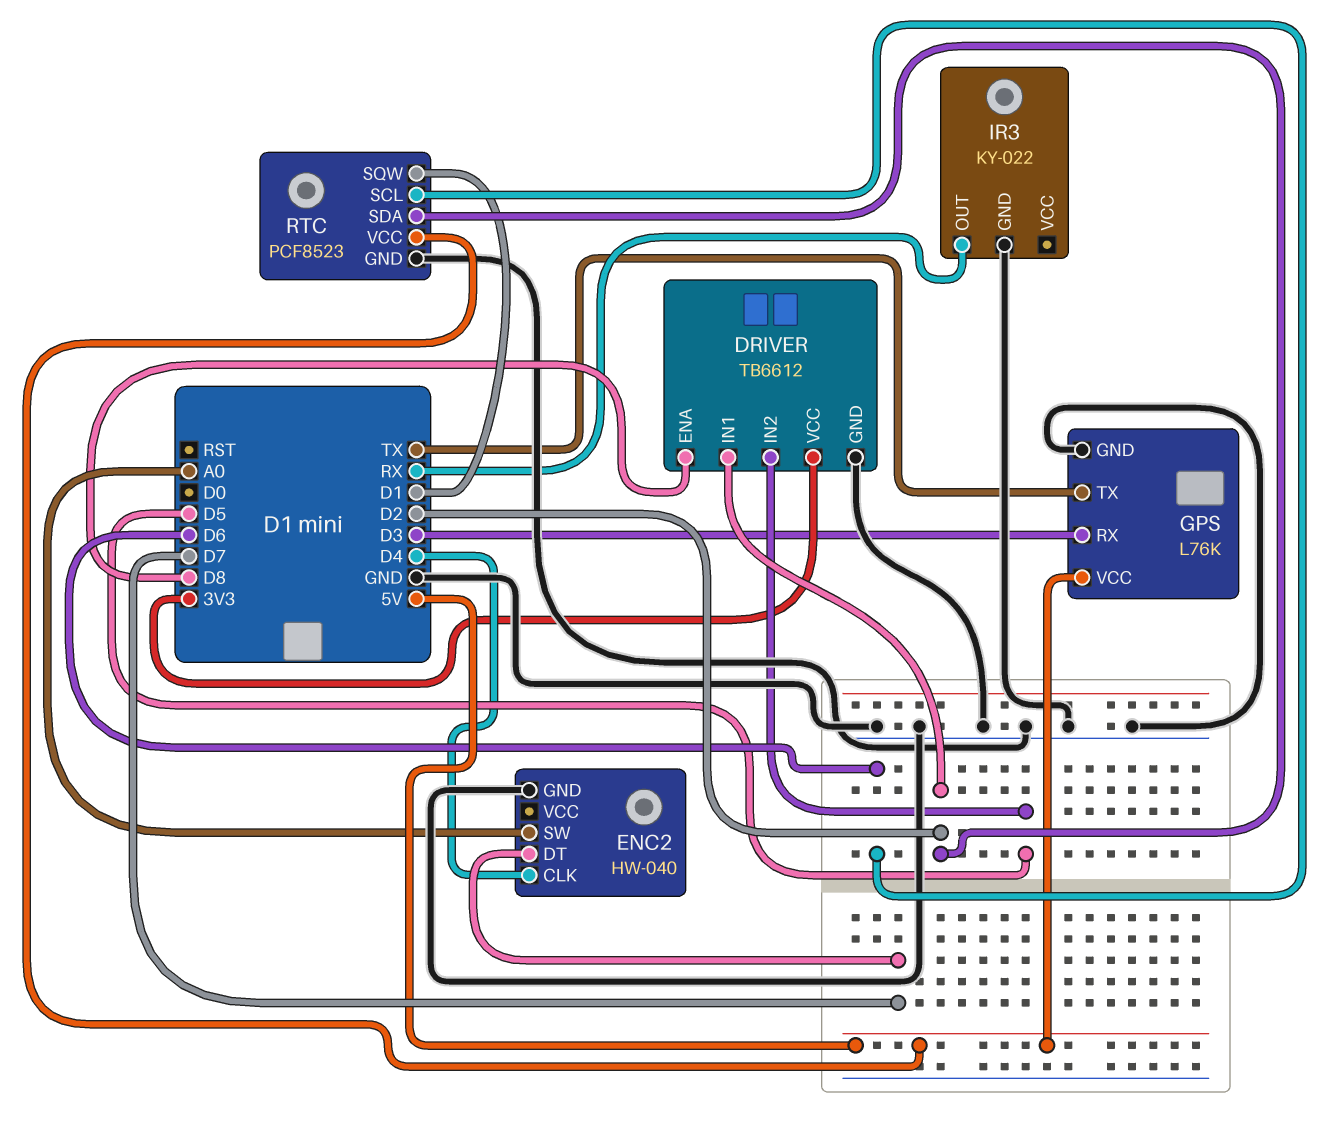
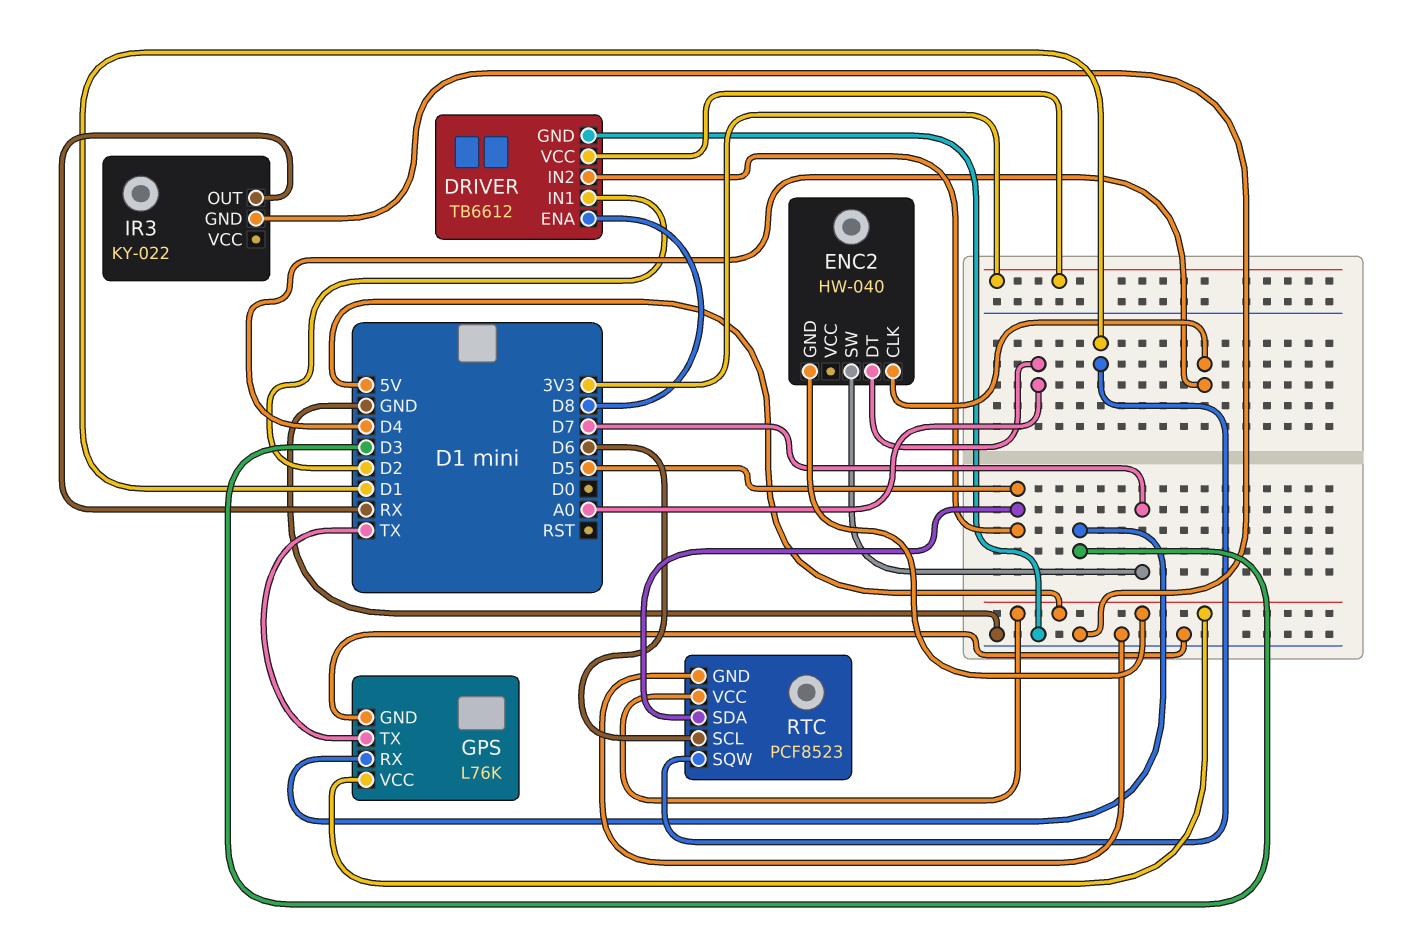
ENC2 pin DT: D7 -> A0
ENC2 pin GND: GND -> 5V
ENC2 pin SW: A0 -> D7
RTC pin SDA: D2 -> D5

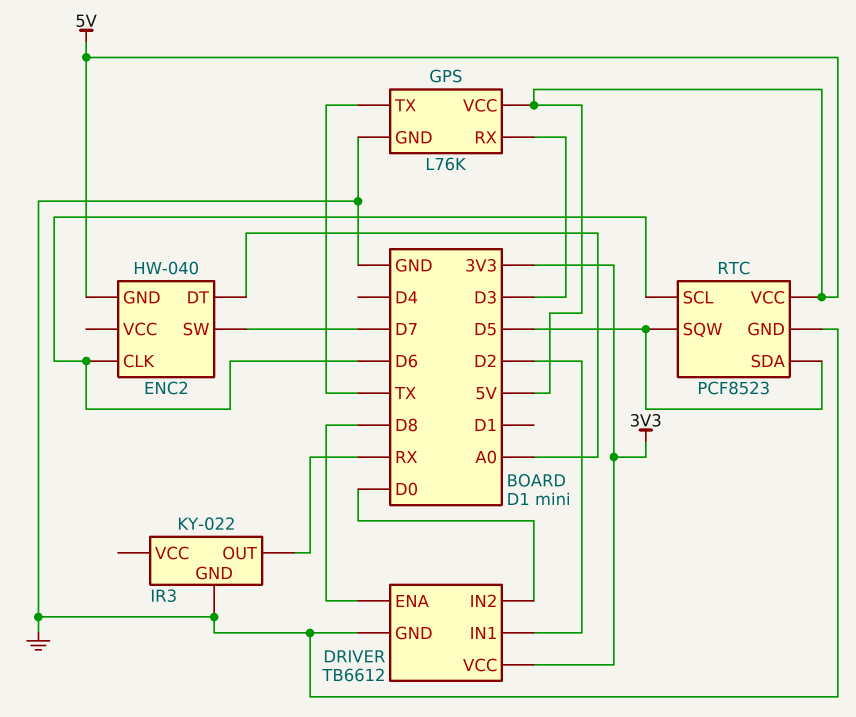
DRIVER pin IN2: D5 -> D0
ENC2 pin CLK: D4 -> D6
RTC pin SQW: D1 -> D5

